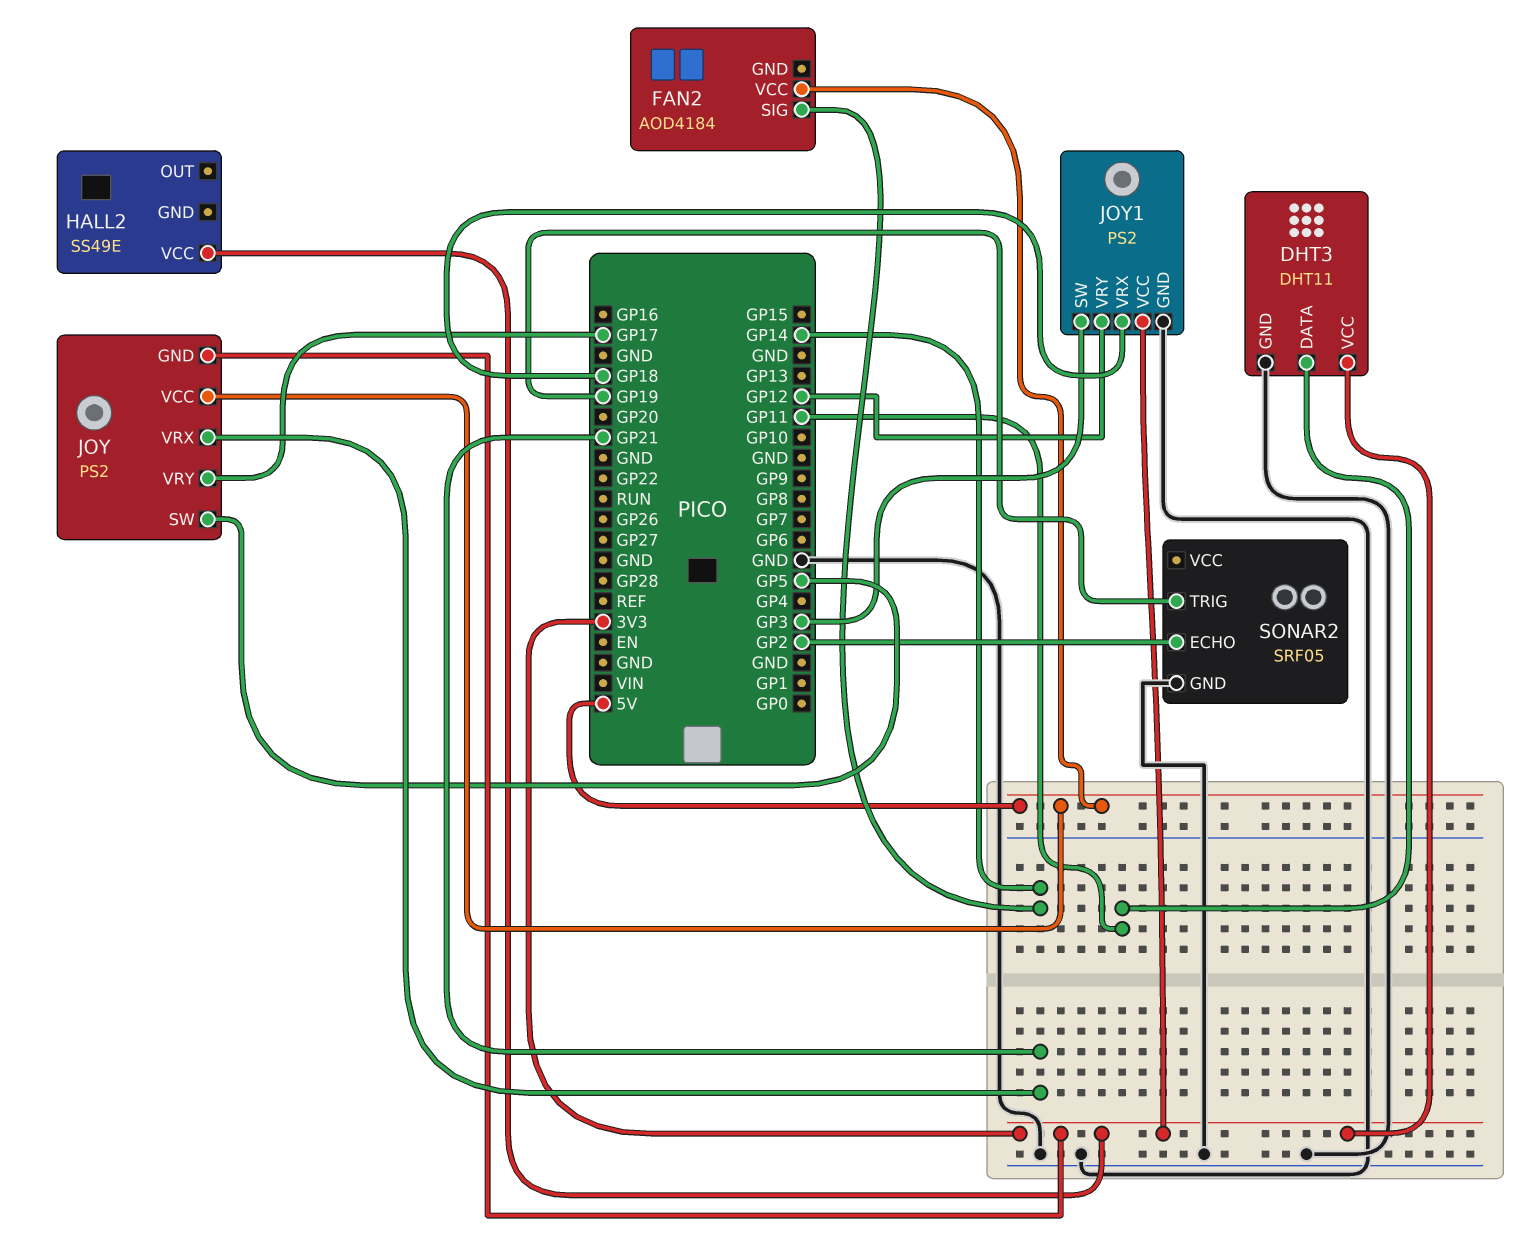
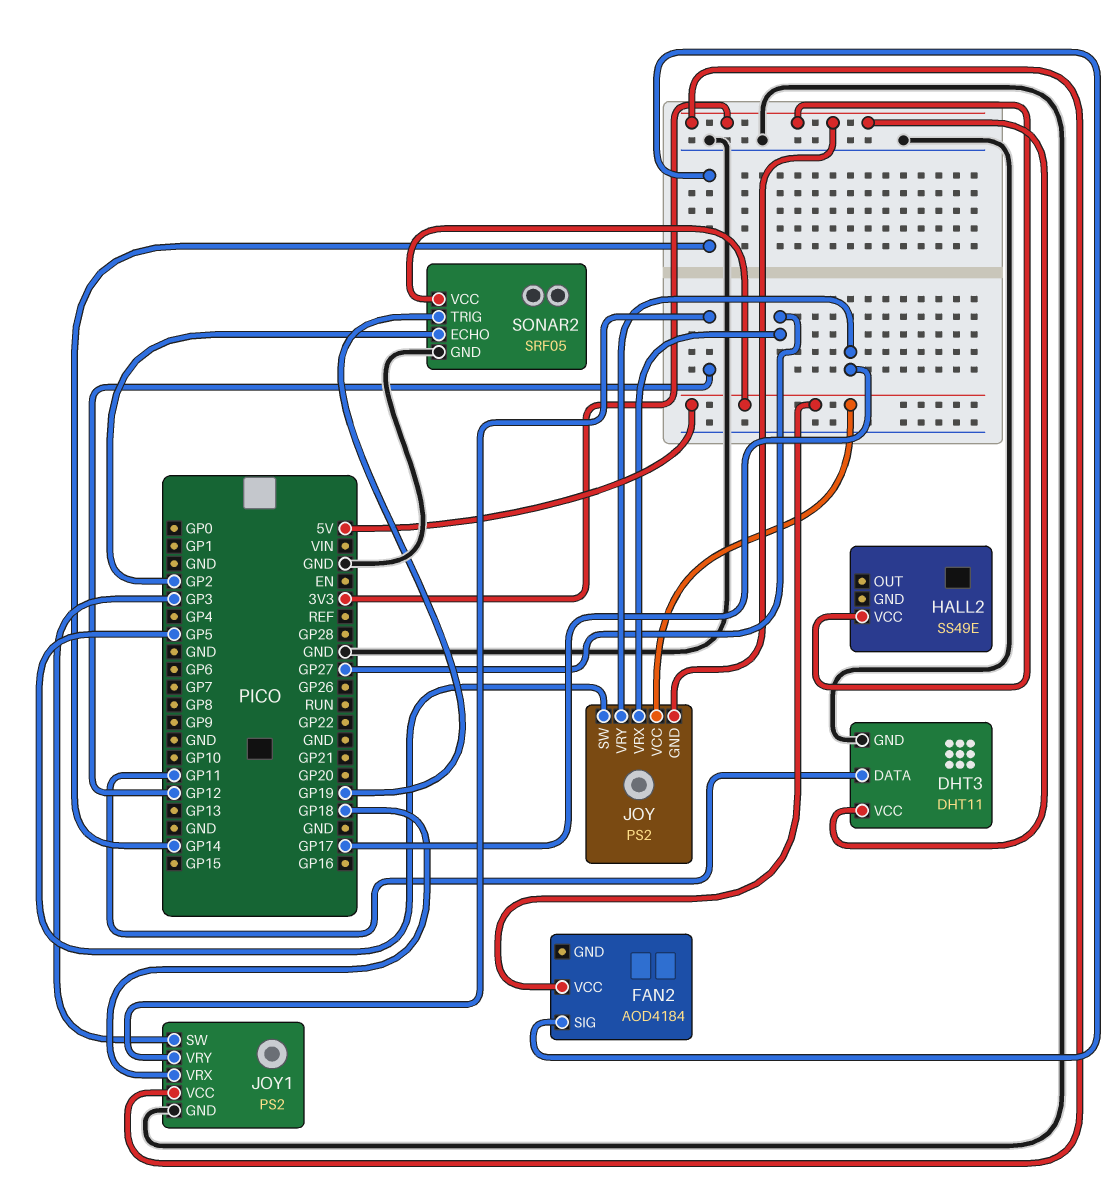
JOY pin VRX: GP21 -> GP27
SONAR2 pin VCC: none -> 5V

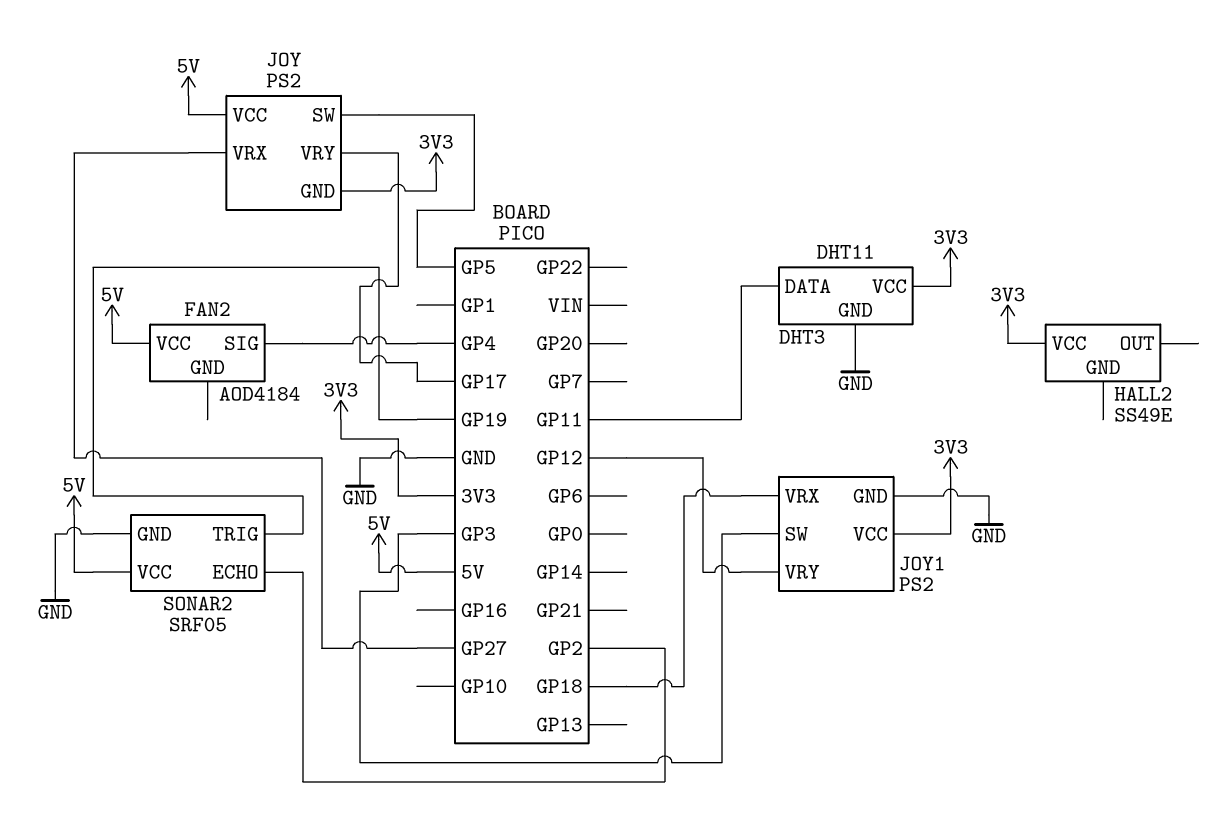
FAN2 pin SIG: GP14 -> GP4

